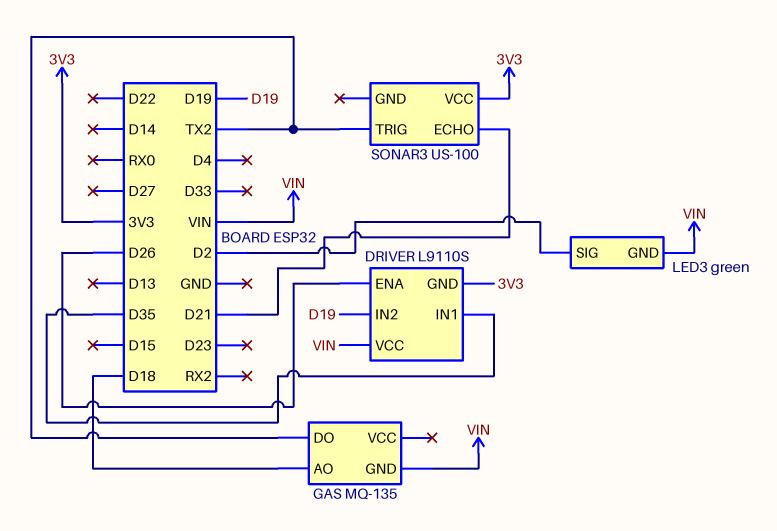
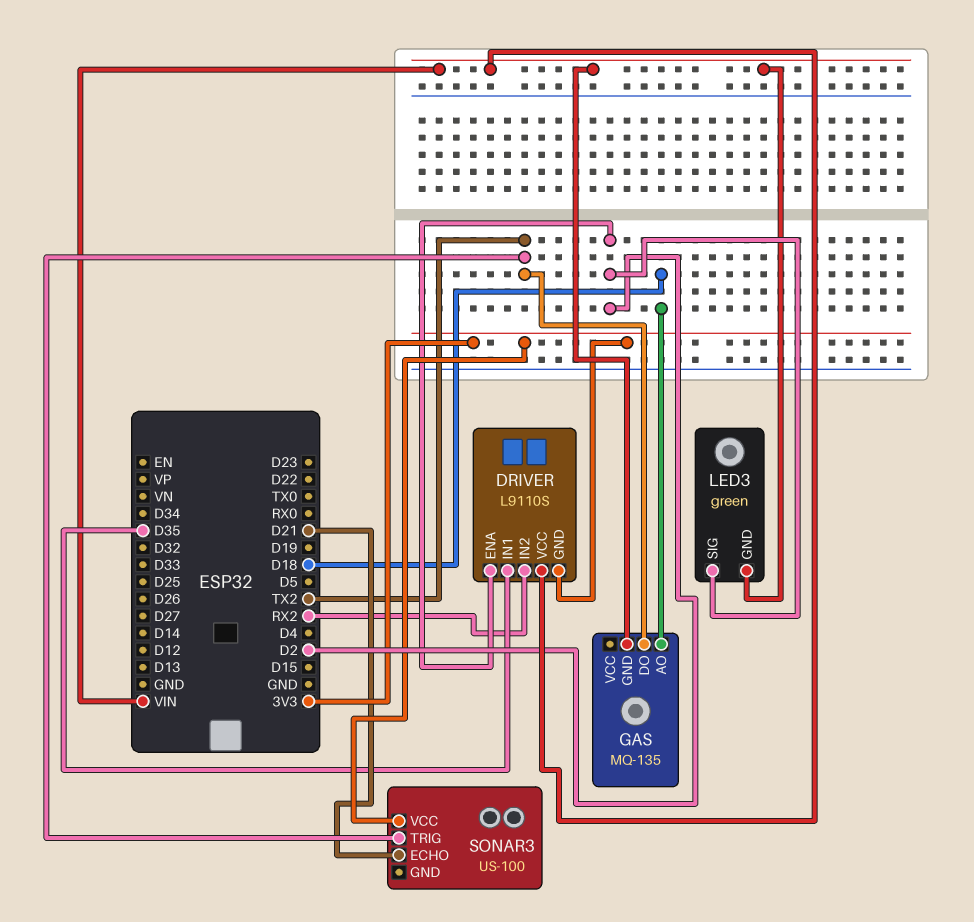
DRIVER pin ENA: D26 -> D2
DRIVER pin IN2: D19 -> RX2

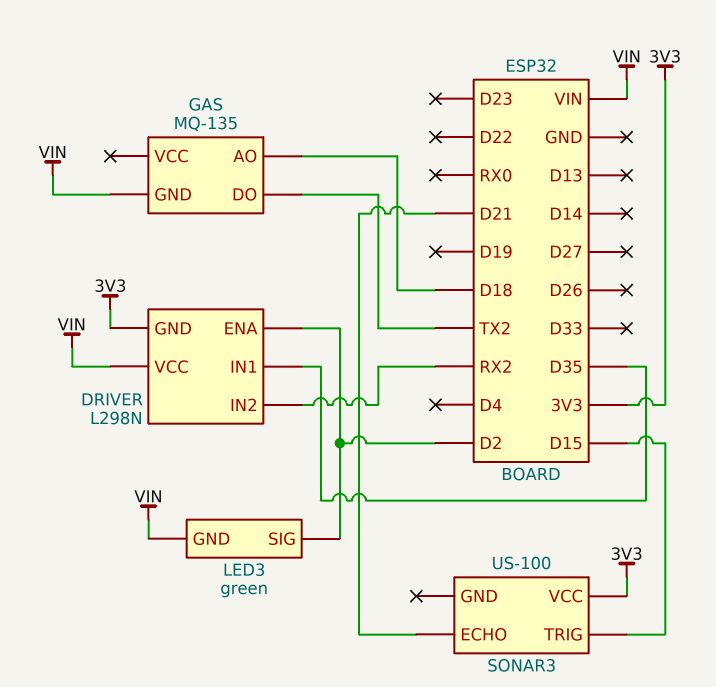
DRIVER: L9110S -> L298N
SONAR3 pin TRIG: TX2 -> D15

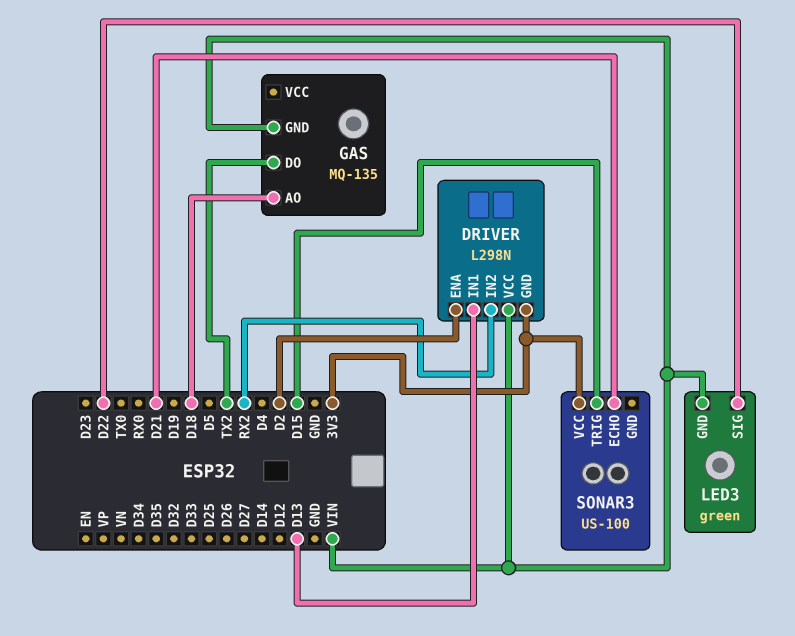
DRIVER pin IN1: D35 -> D13
LED3 pin SIG: D2 -> D22

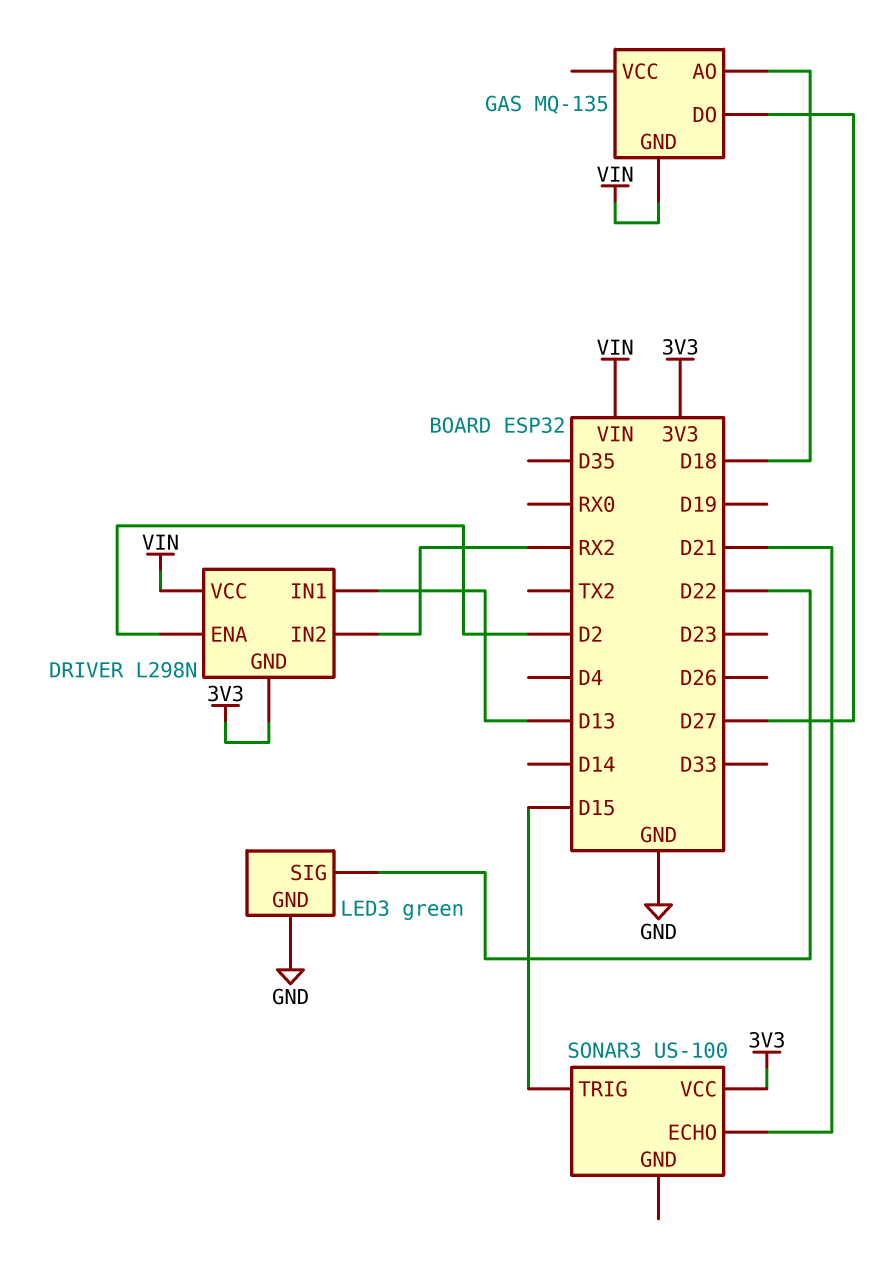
GAS pin DO: TX2 -> D27
LED3 pin GND: VIN -> GND

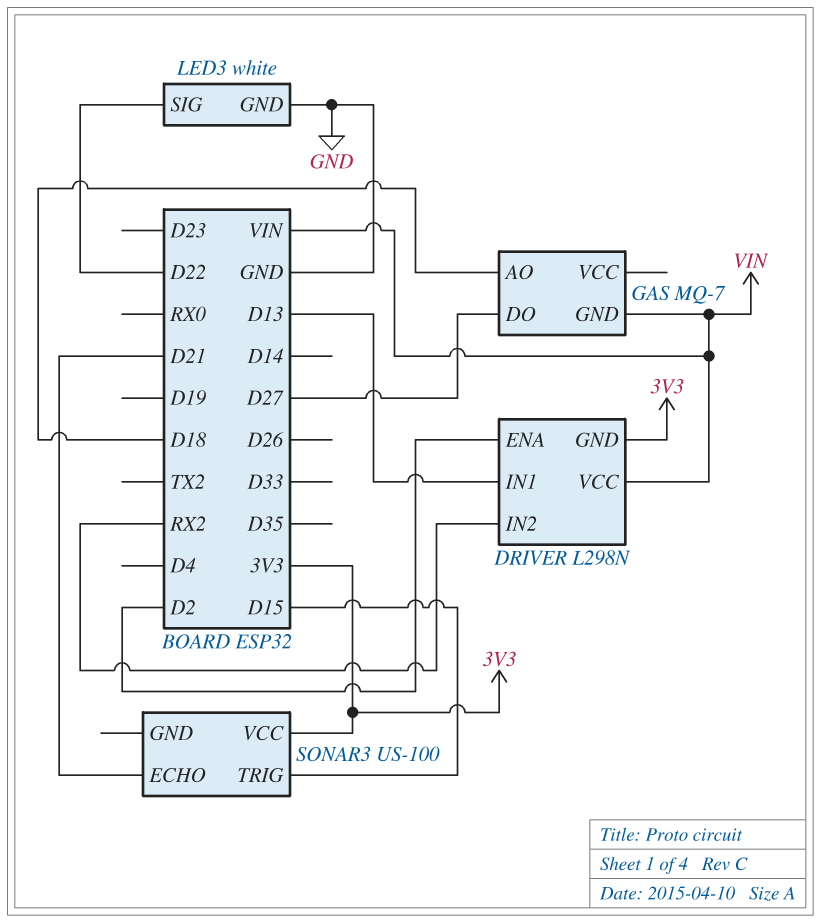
GAS: MQ-135 -> MQ-7
LED3: green -> white

